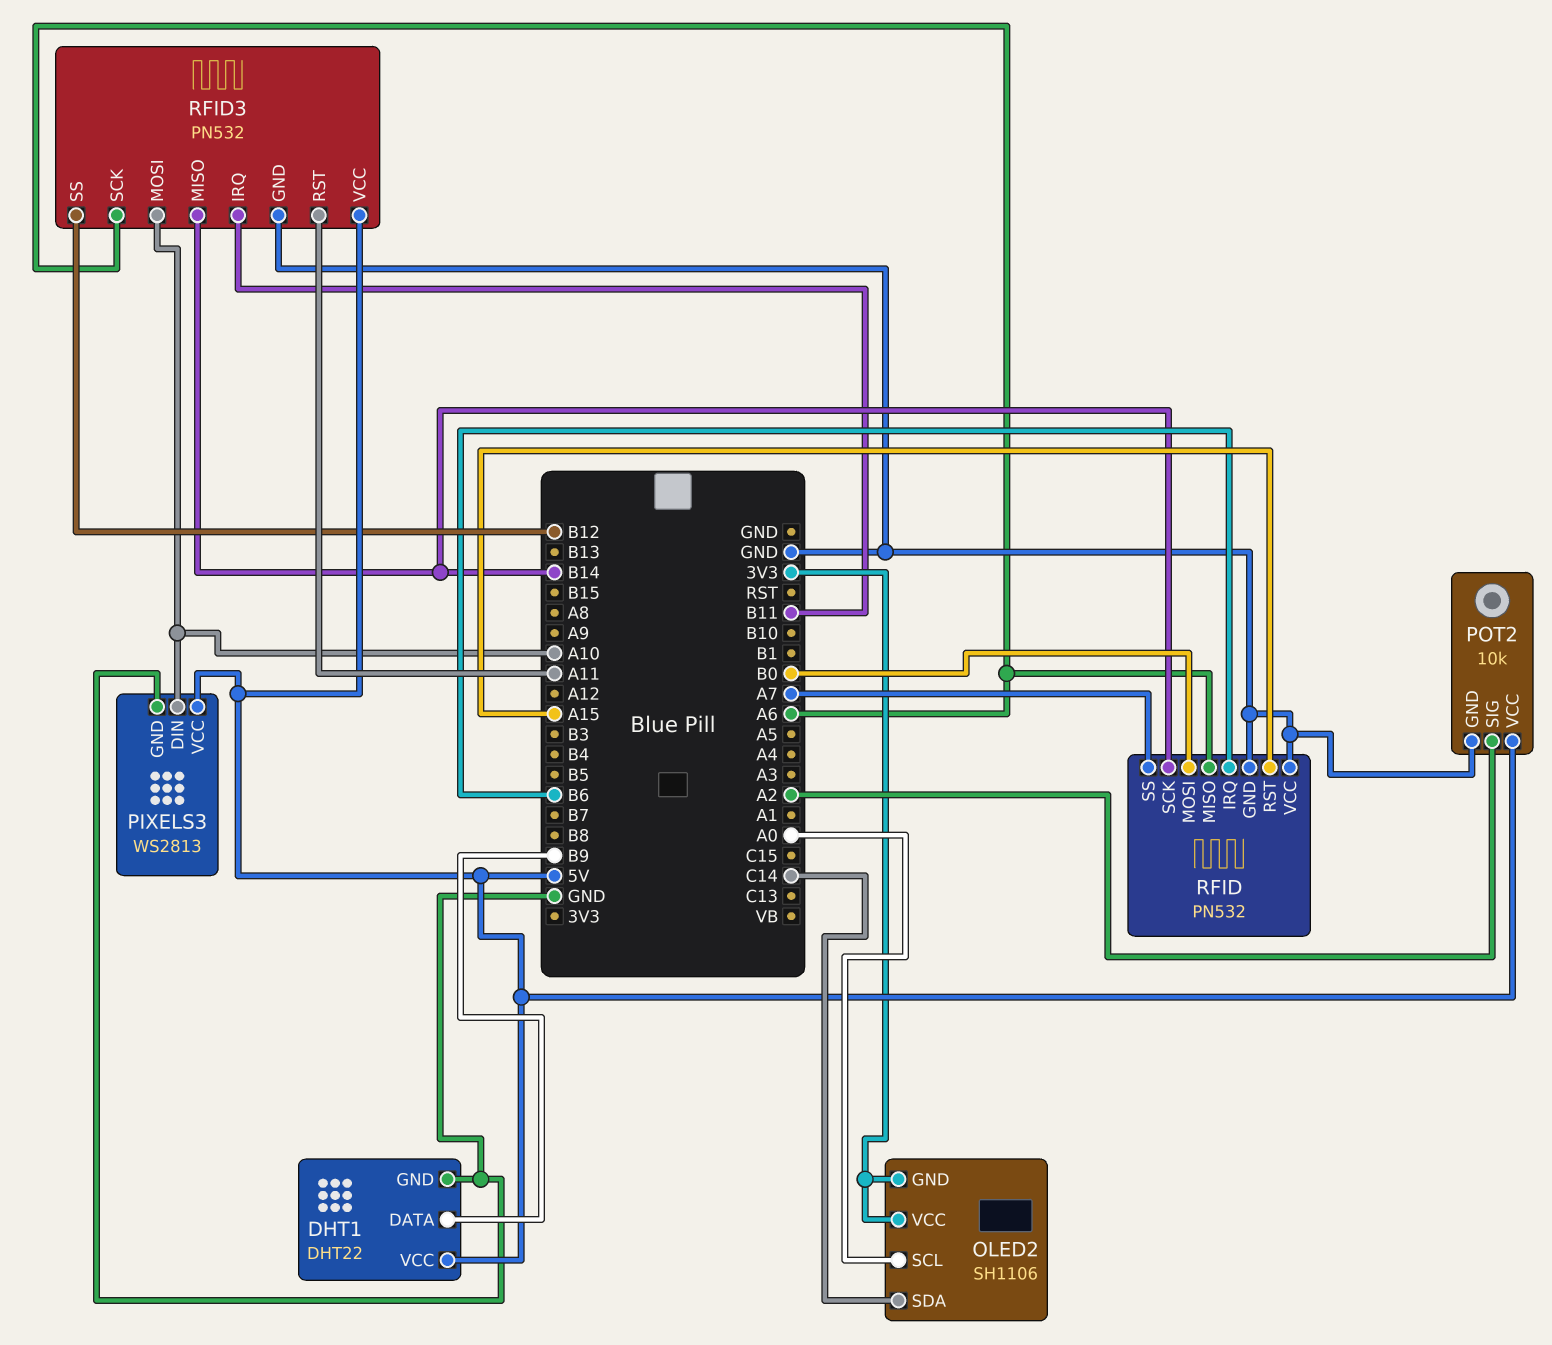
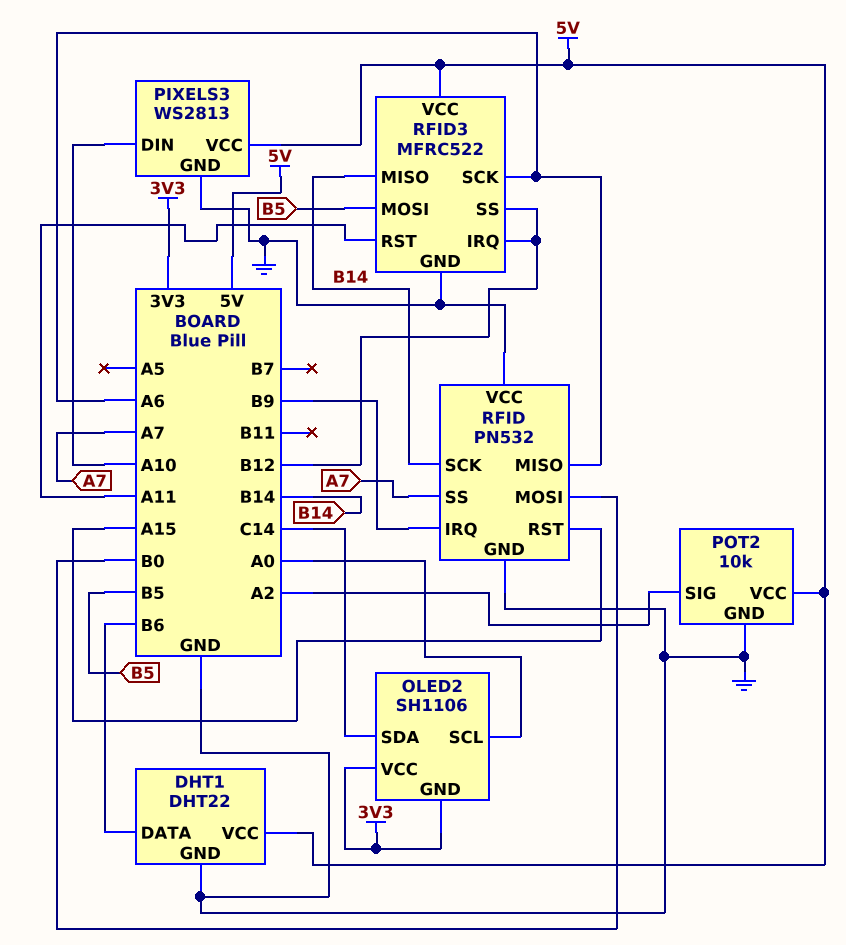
DHT1 pin DATA: B9 -> B6
RFID pin IRQ: B6 -> B9
RFID3: PN532 -> MFRC522
RFID3 pin IRQ: B11 -> B12
RFID3 pin MOSI: A10 -> B5

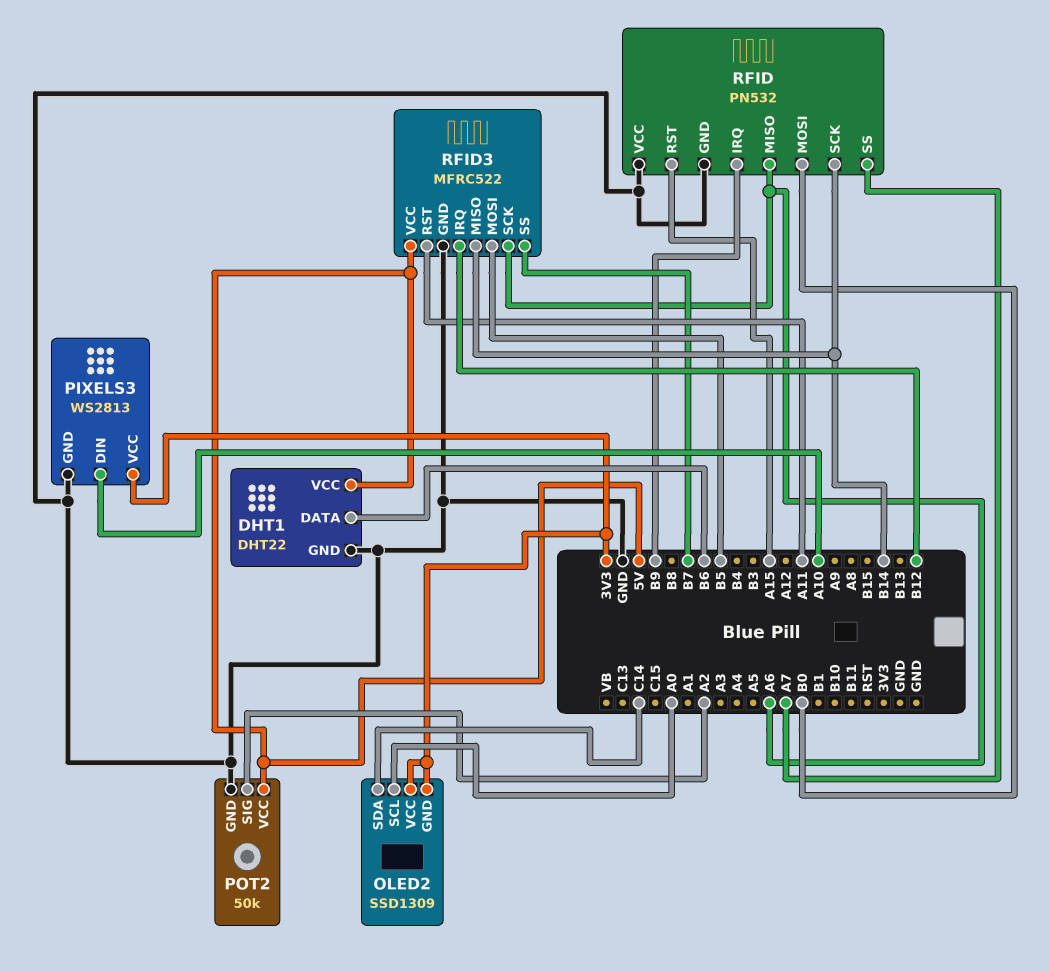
OLED2: SH1106 -> SSD1309
PIXELS3 pin VCC: 5V -> 3V3
POT2: 10k -> 50k
RFID3 pin SS: B12 -> B7

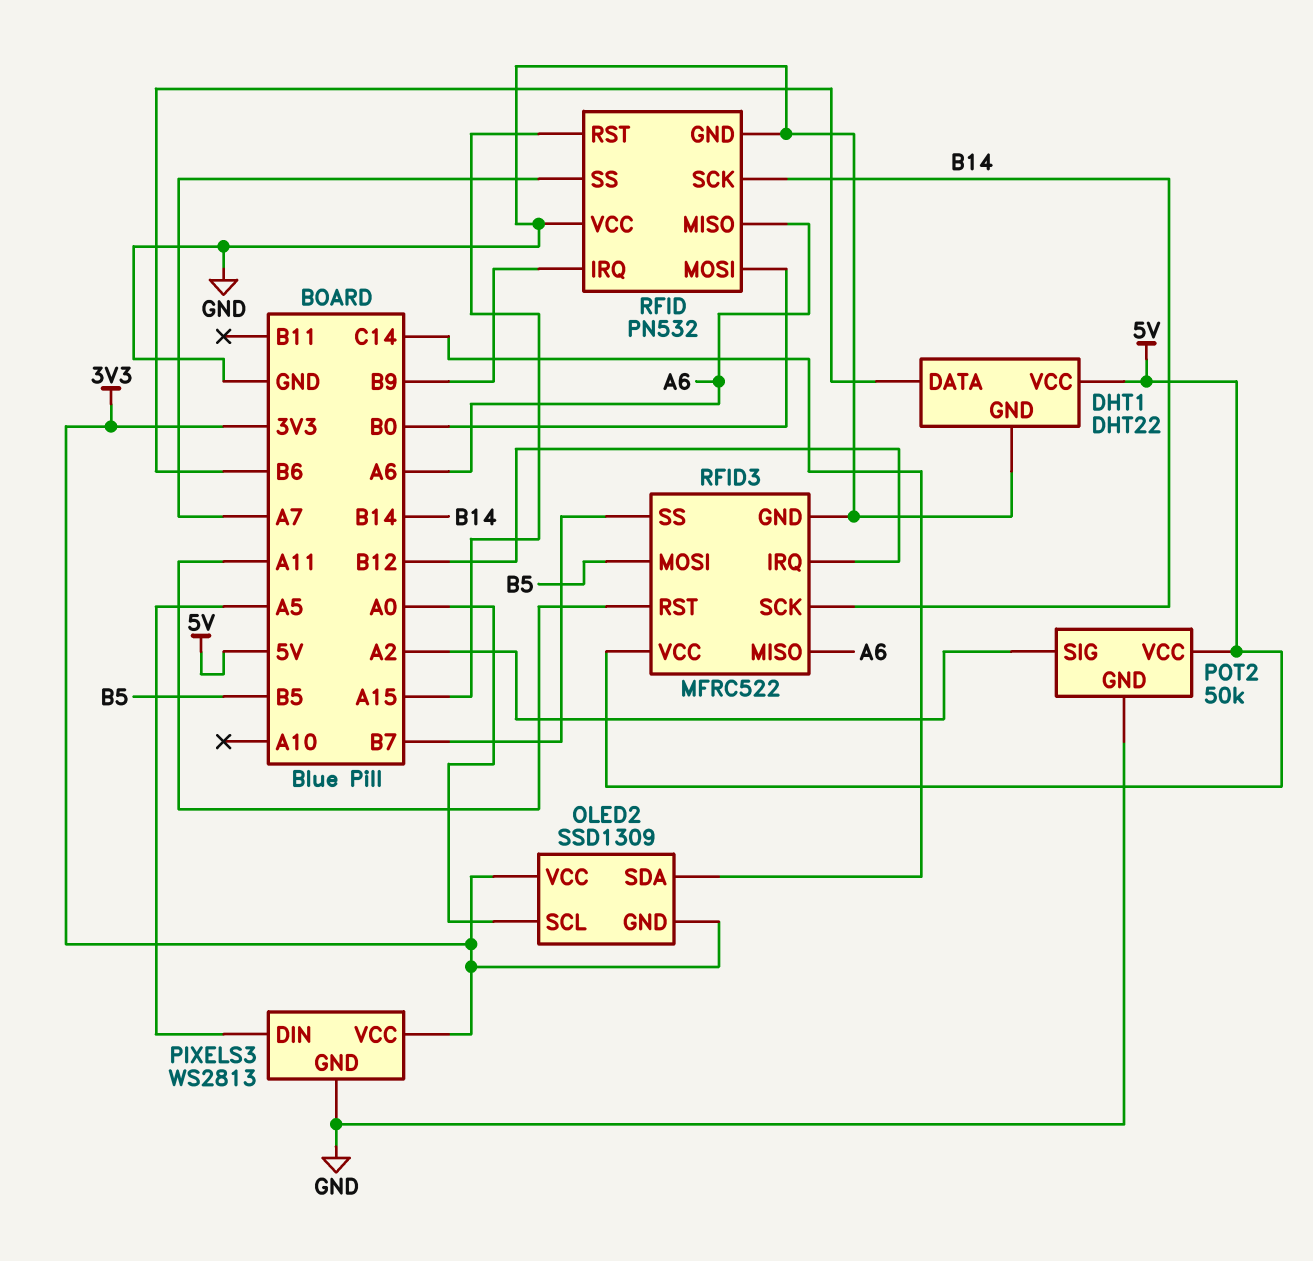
PIXELS3 pin DIN: A10 -> A5
RFID3 pin MISO: B14 -> A6
RFID3 pin SCK: A6 -> B14

